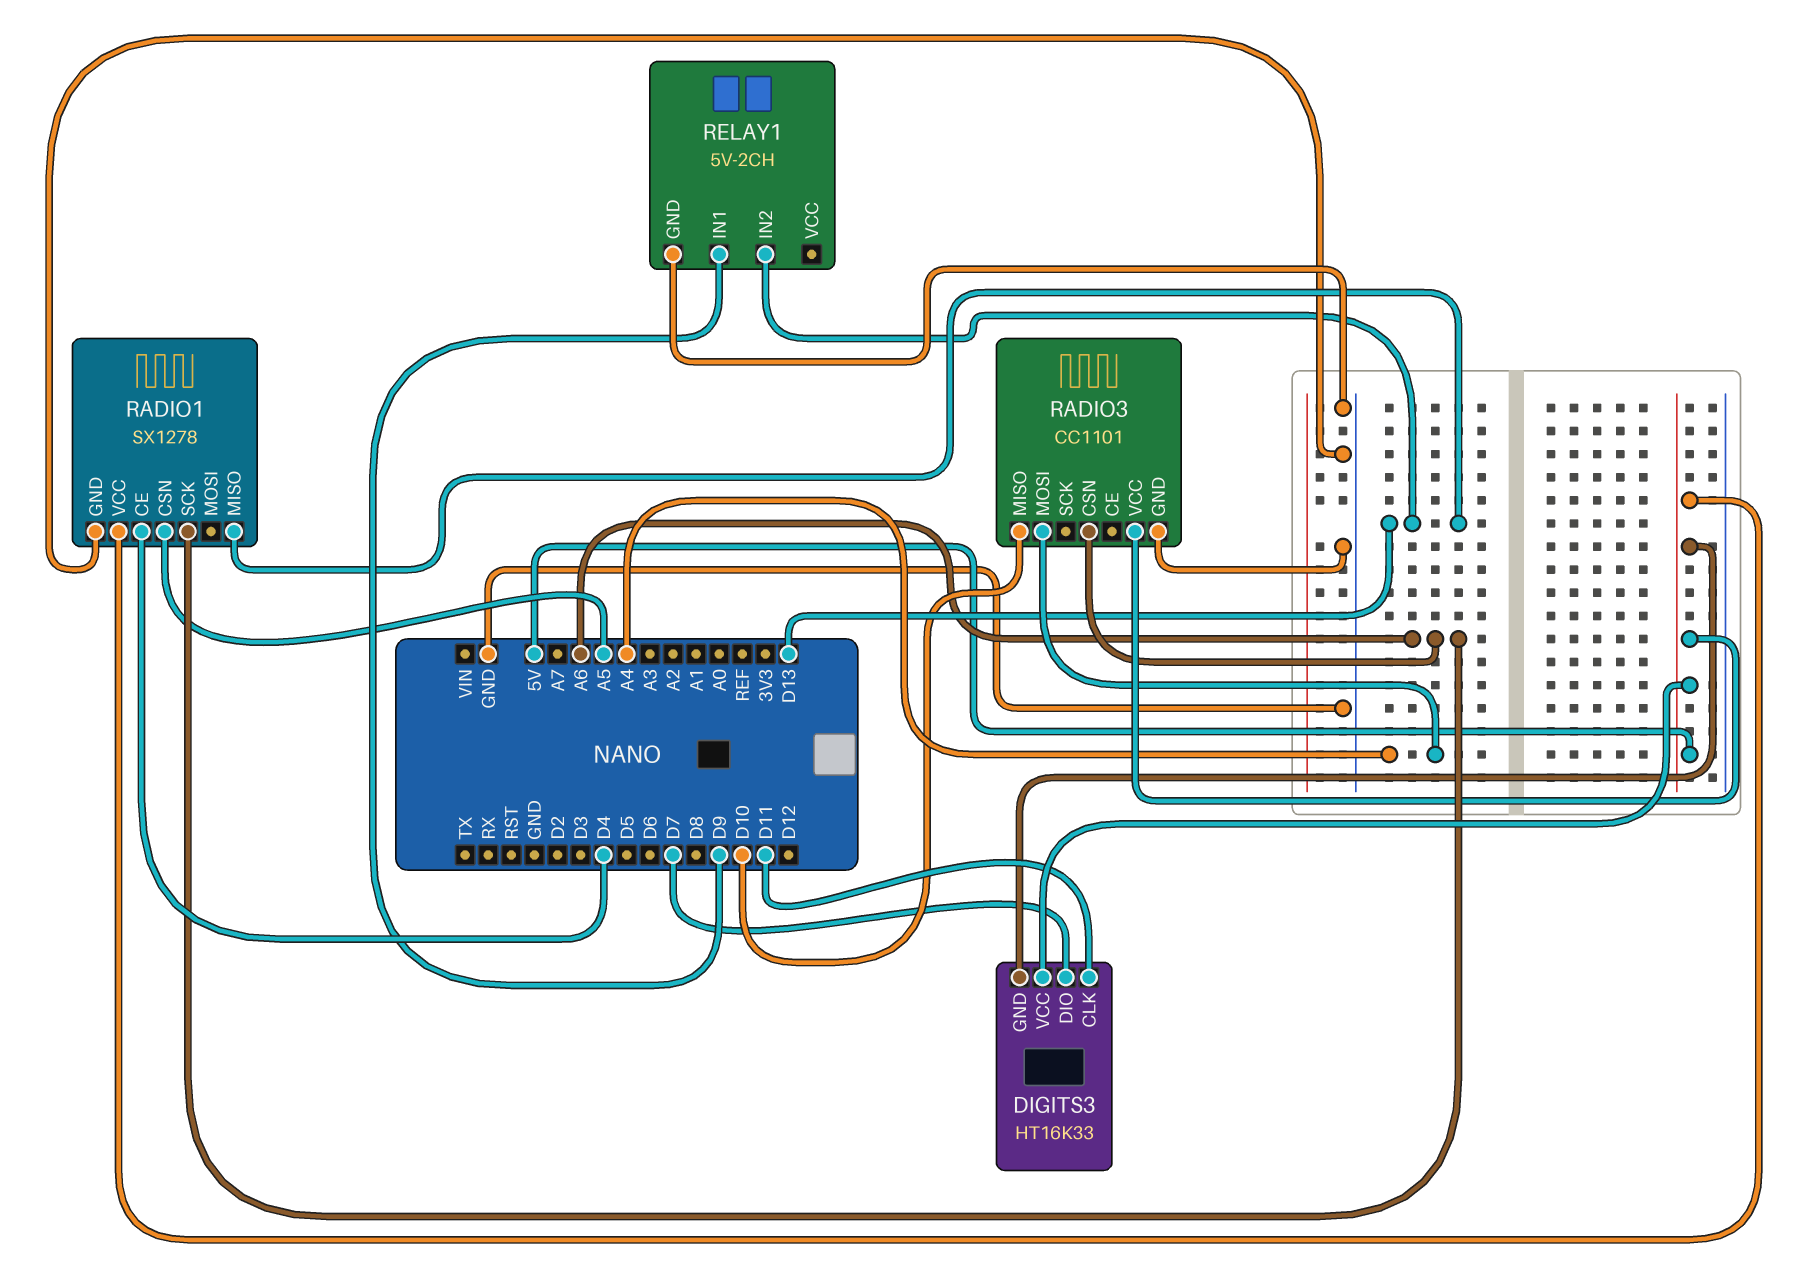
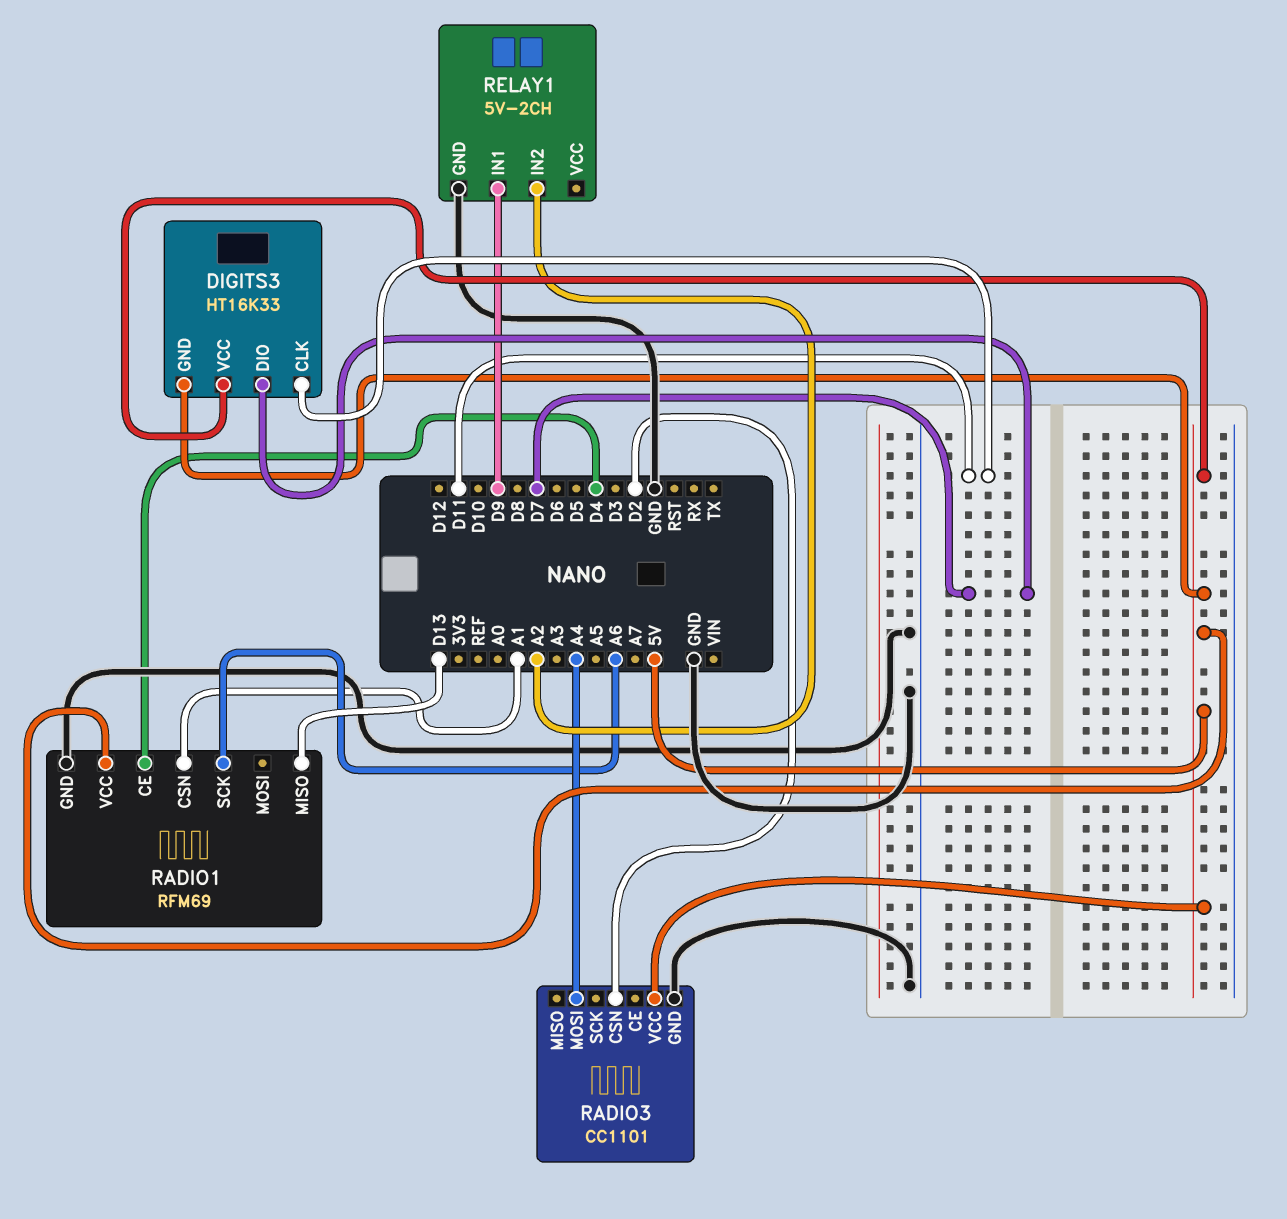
RADIO1: SX1278 -> RFM69
RADIO1 pin CSN: A5 -> A1
RADIO3 pin CSN: A6 -> D2
RADIO3 pin MISO: D10 -> none
RELAY1 pin IN2: D13 -> A2

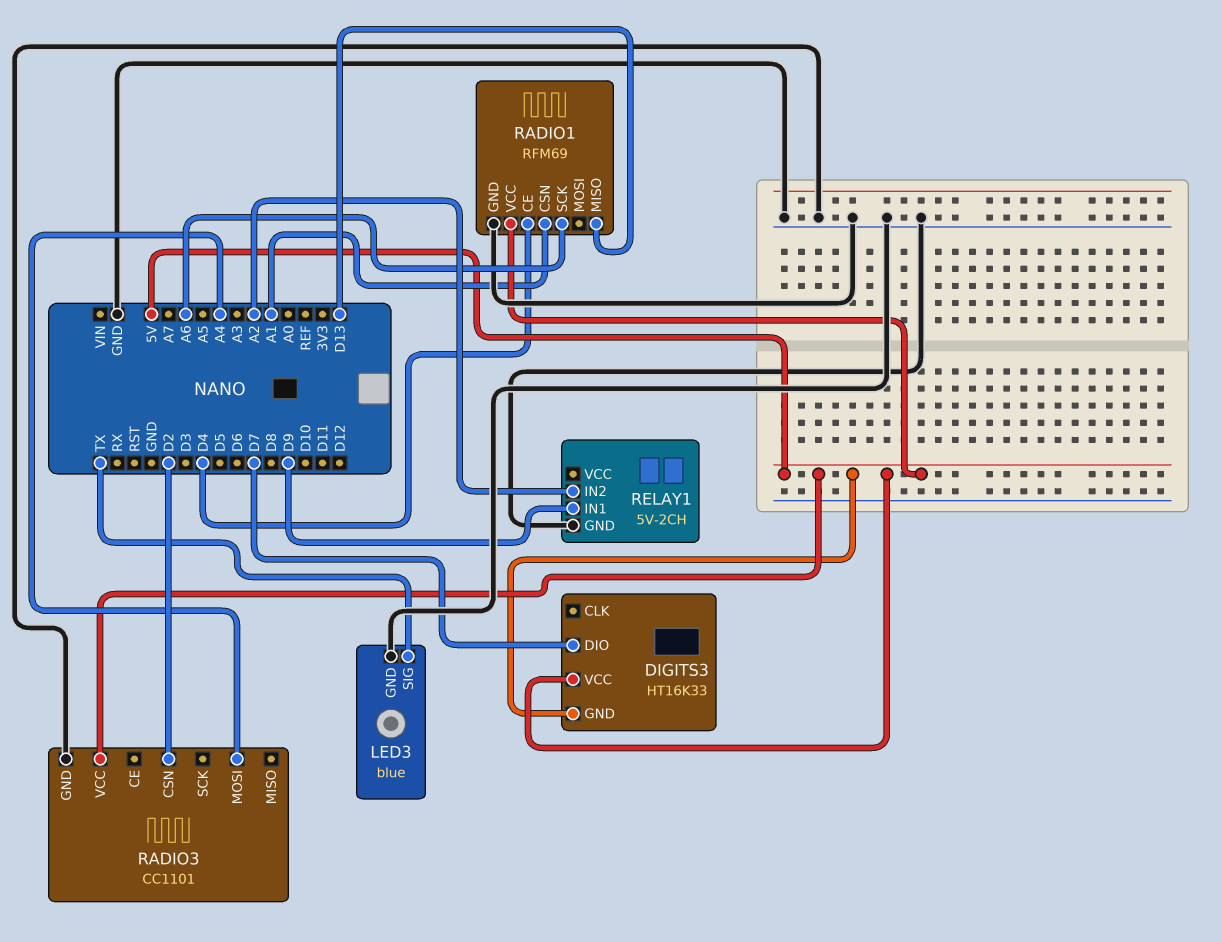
DIGITS3 pin CLK: D11 -> none
LED3: none -> blue
LED3 pin GND: none -> GND
LED3 pin SIG: none -> TX

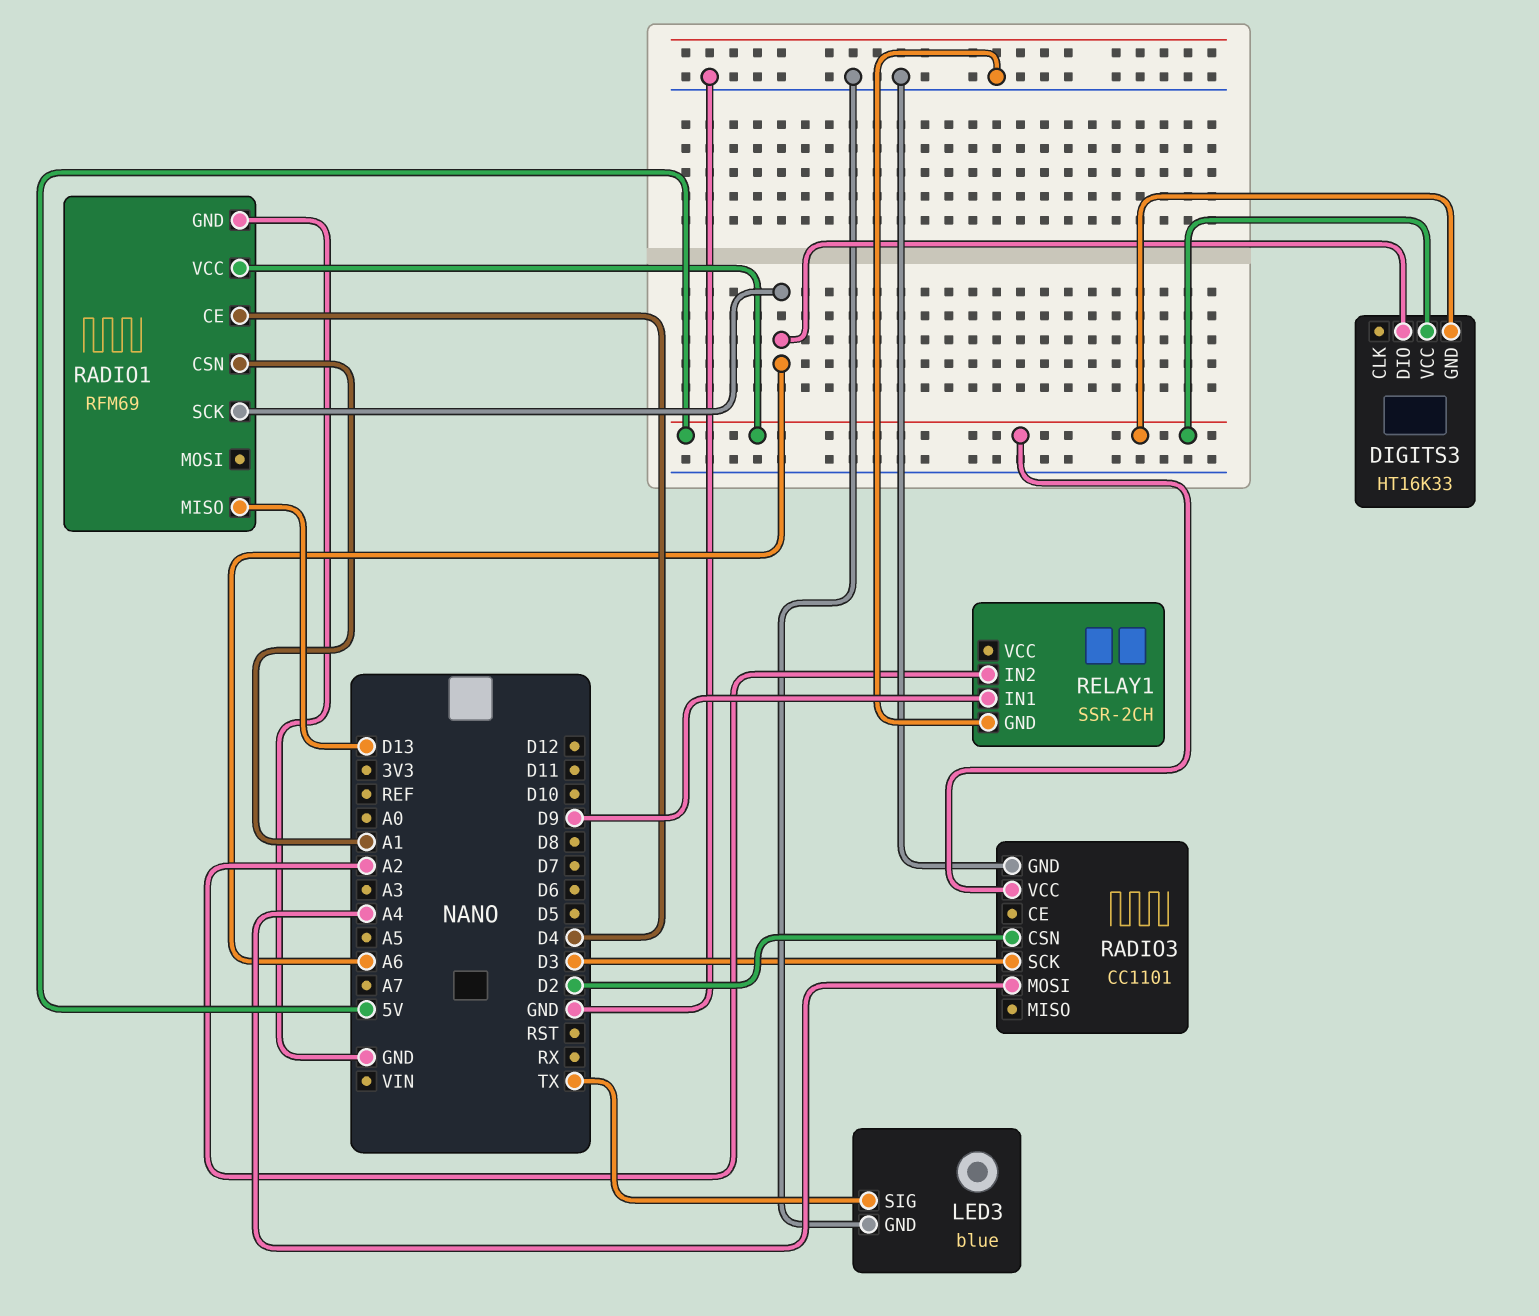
DIGITS3 pin DIO: D7 -> A6
RADIO3 pin SCK: none -> D3
RELAY1: 5V-2CH -> SSR-2CH

